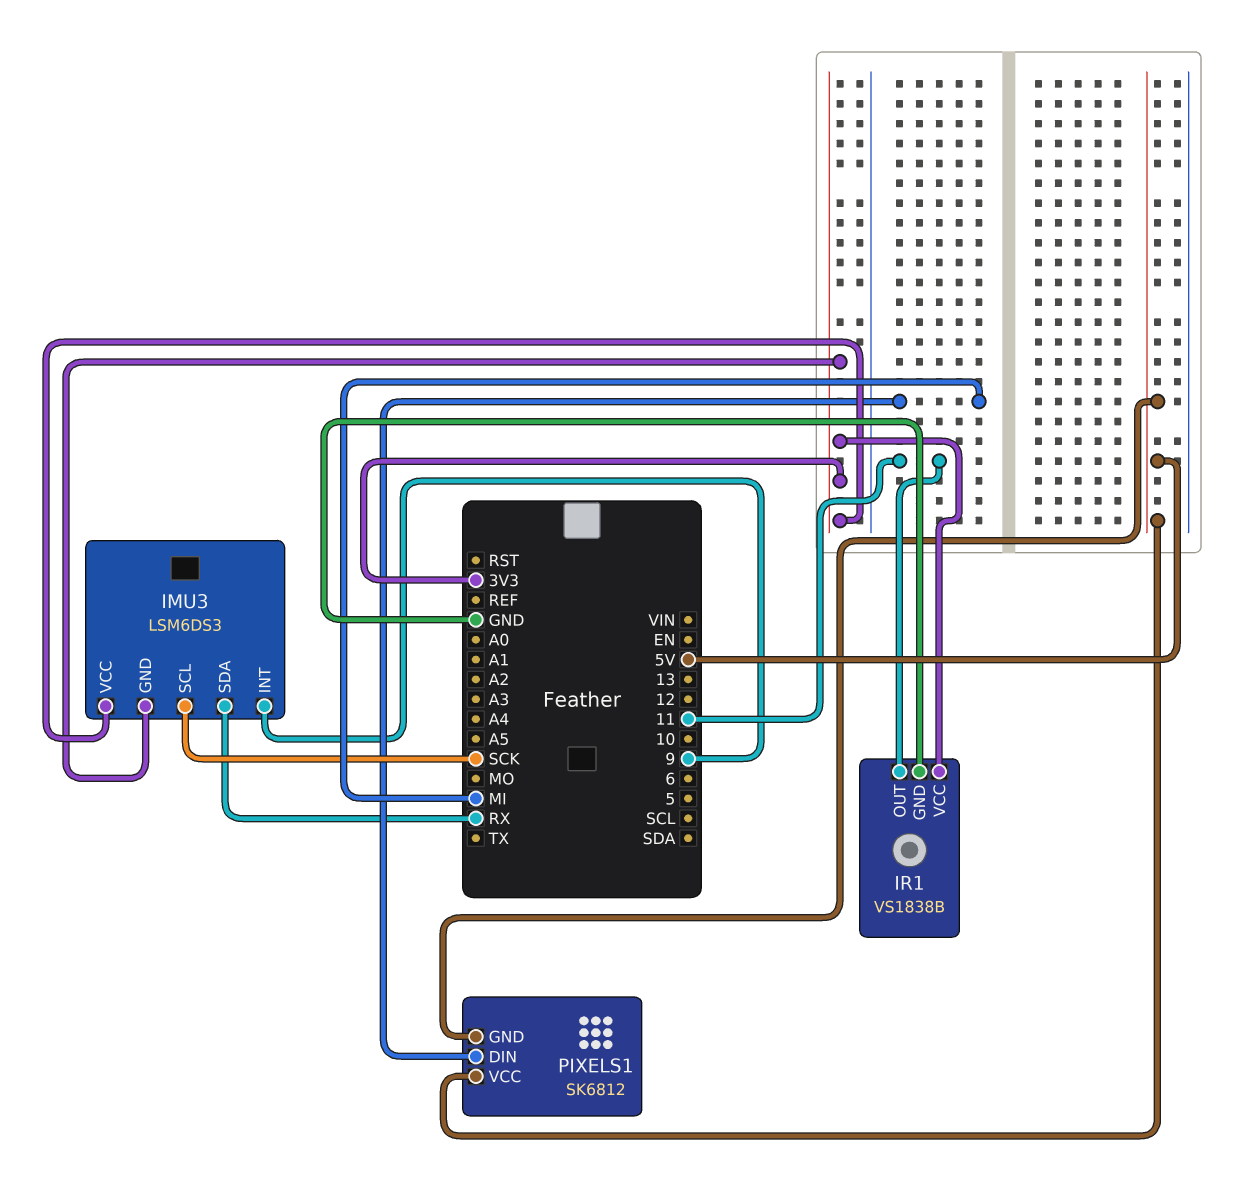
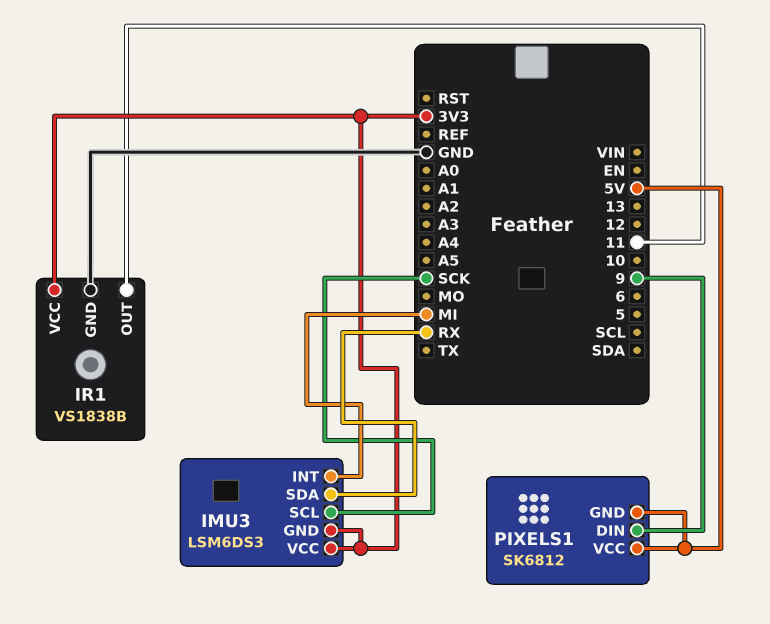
IMU3 pin INT: 9 -> MI
PIXELS1 pin DIN: MI -> 9

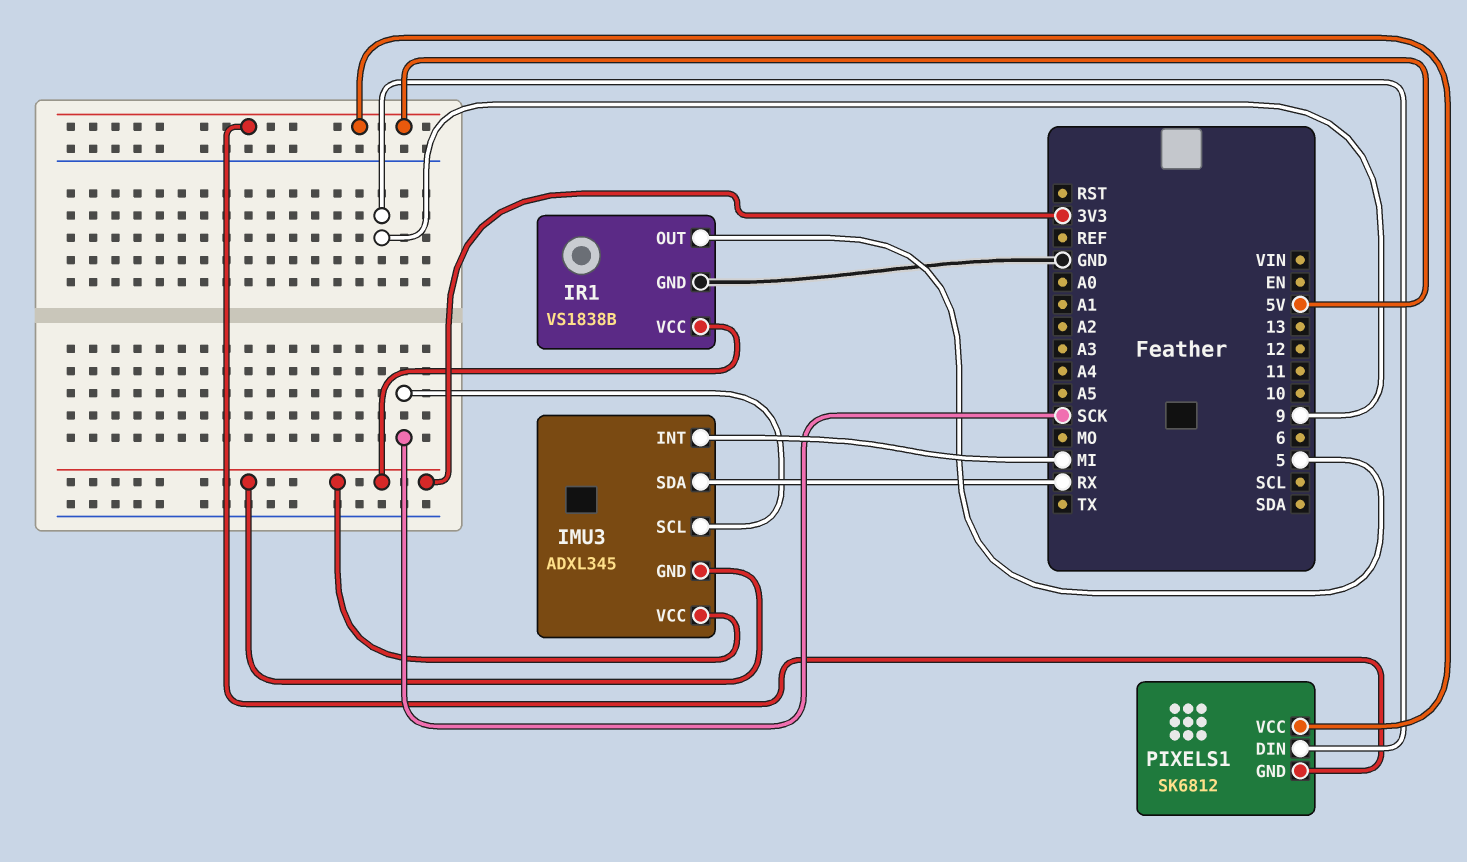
IMU3: LSM6DS3 -> ADXL345
IR1 pin OUT: 11 -> 5

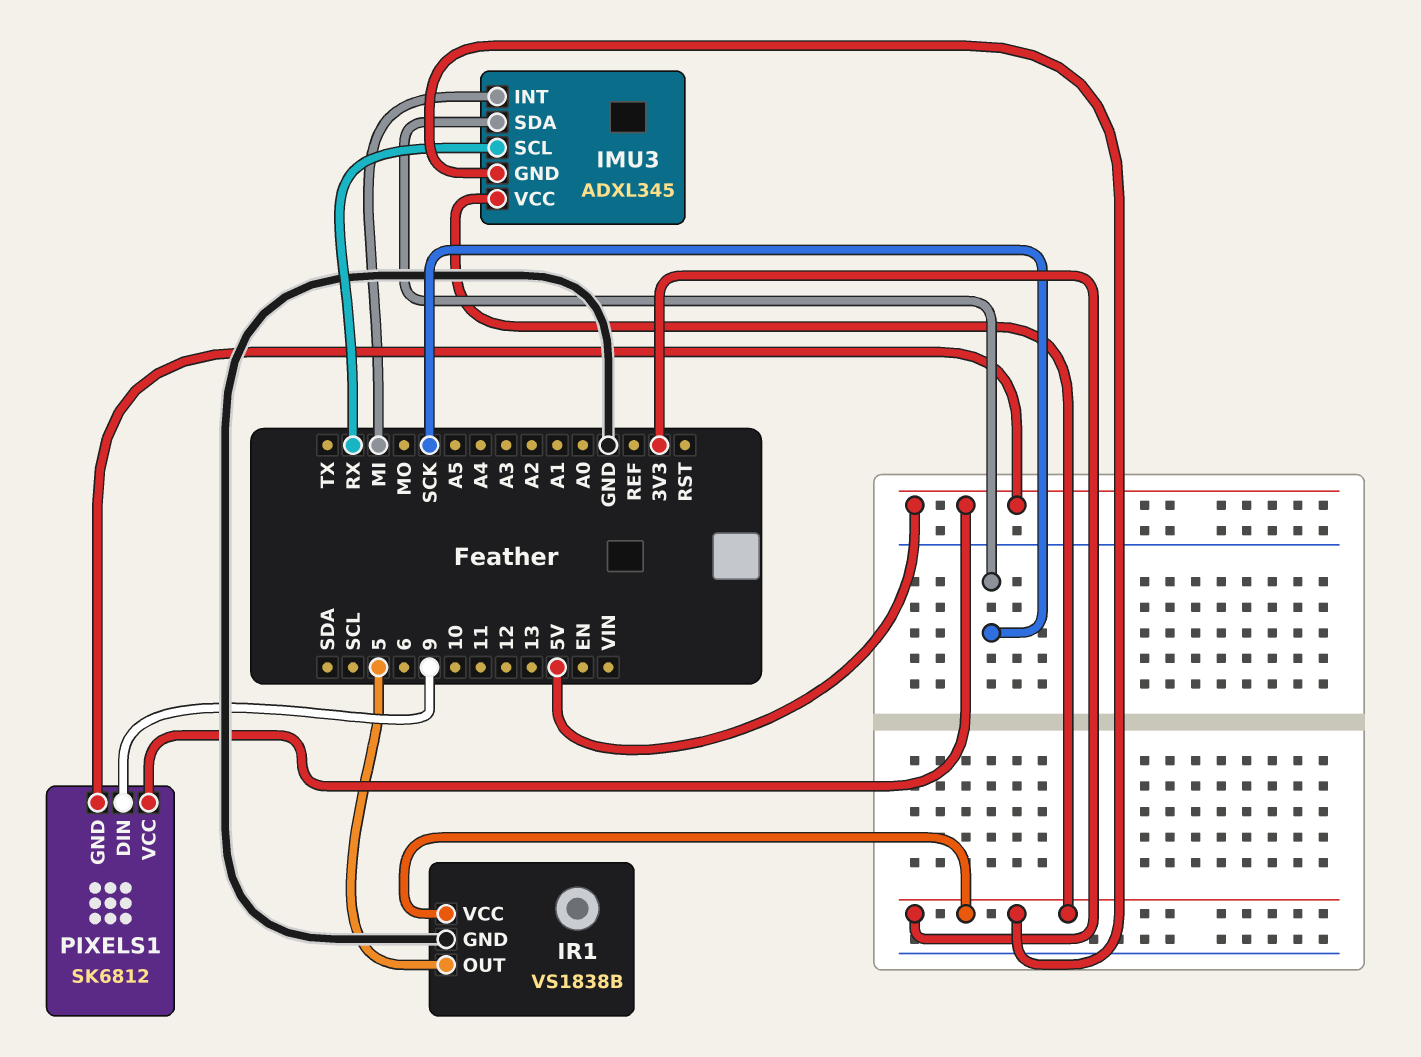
IMU3 pin SCL: SCK -> RX
IMU3 pin SDA: RX -> SCK

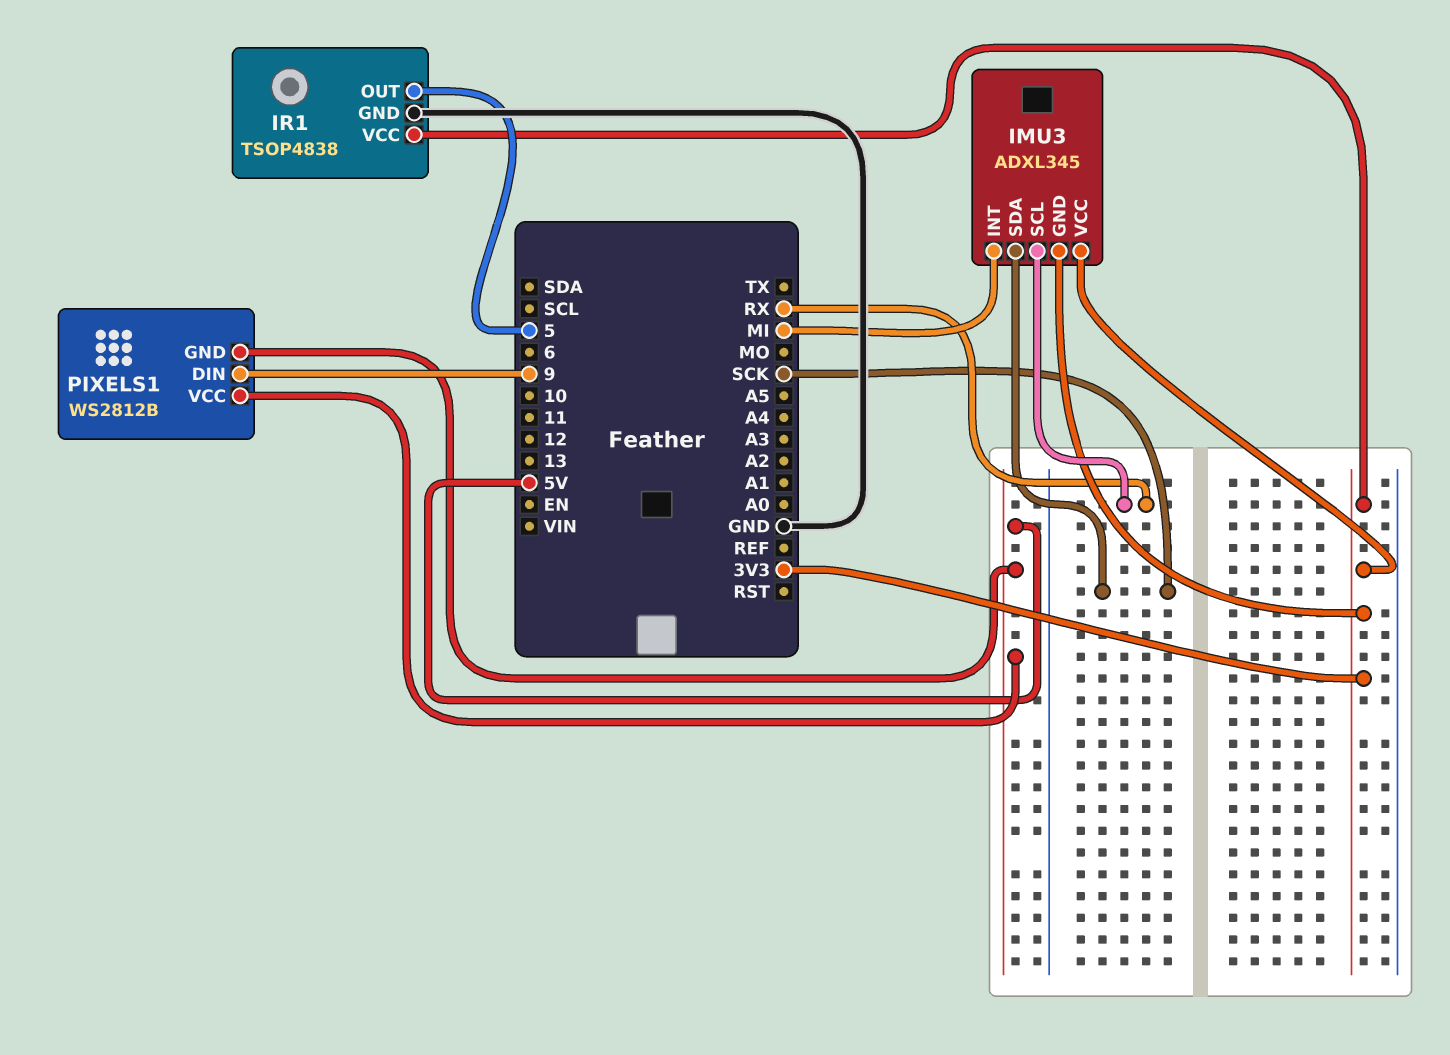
IR1: VS1838B -> TSOP4838
PIXELS1: SK6812 -> WS2812B

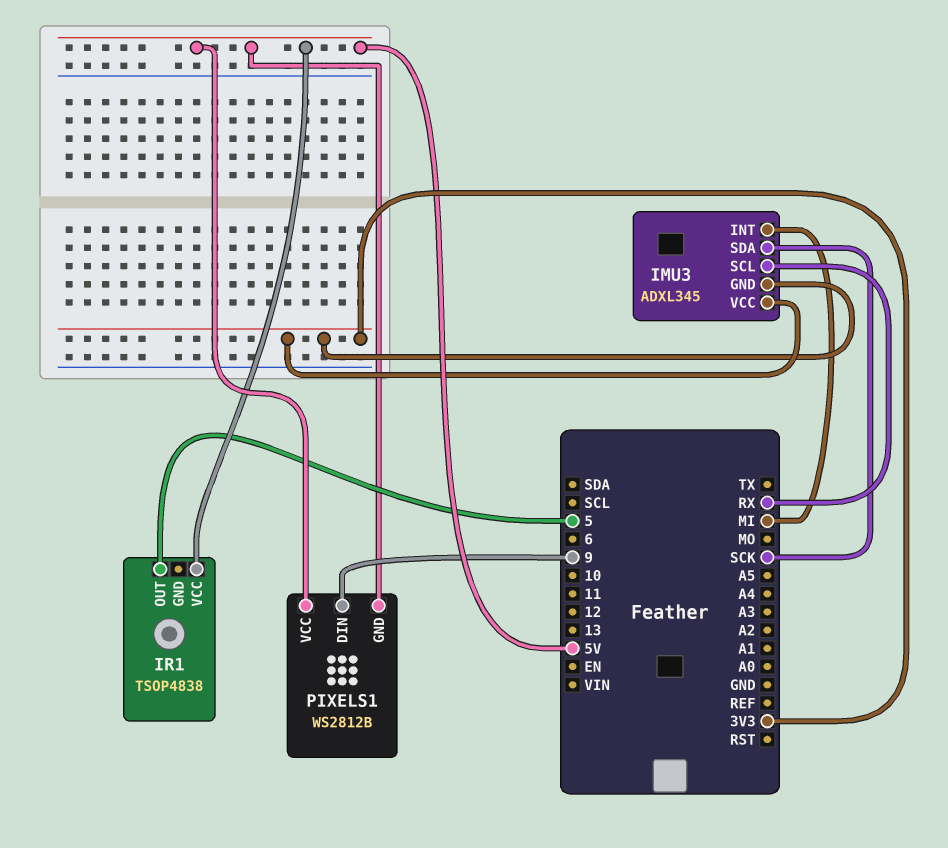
IR1 pin GND: GND -> none
IR1 pin VCC: 3V3 -> 5V

